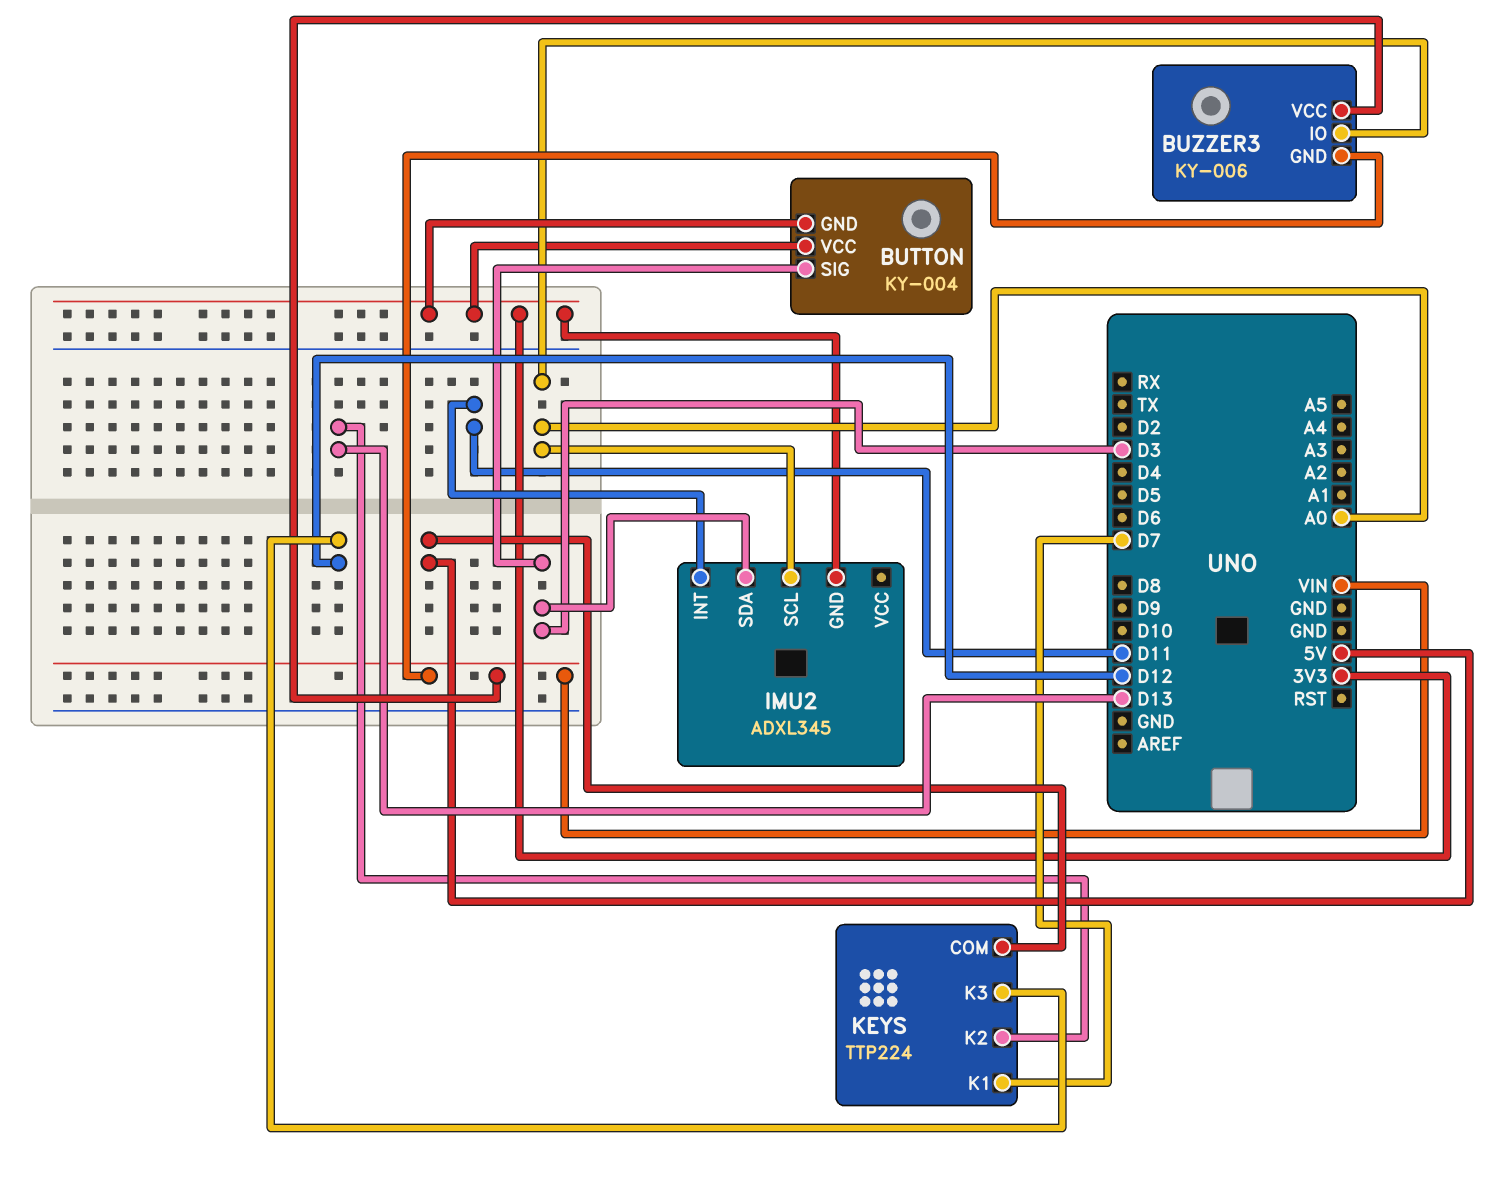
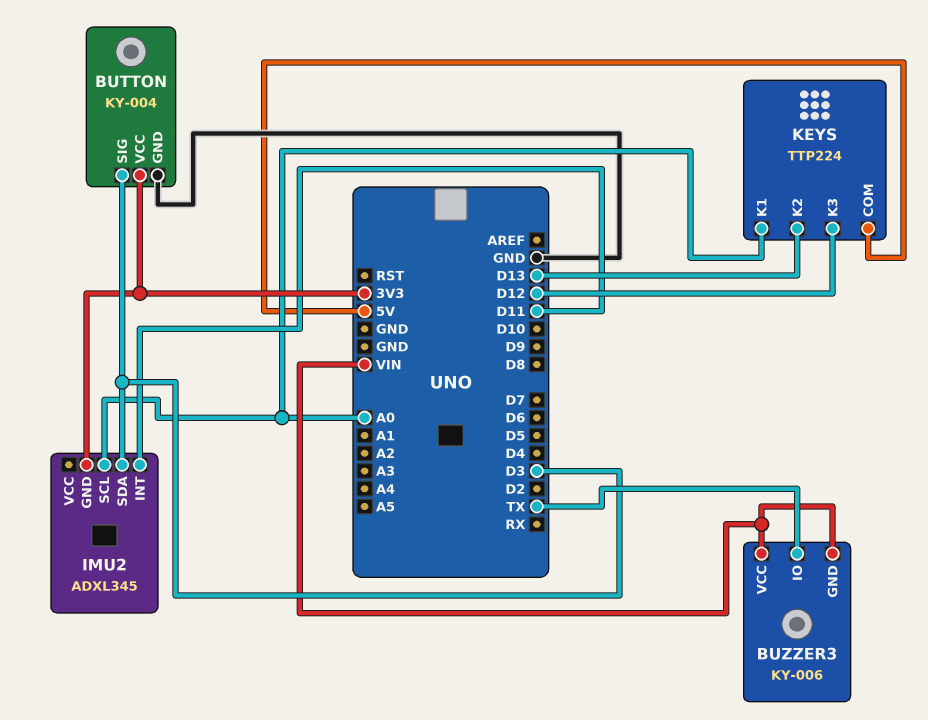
BUTTON pin GND: 3V3 -> GND
BUZZER3 pin IO: A0 -> TX
KEYS pin K1: D7 -> A0

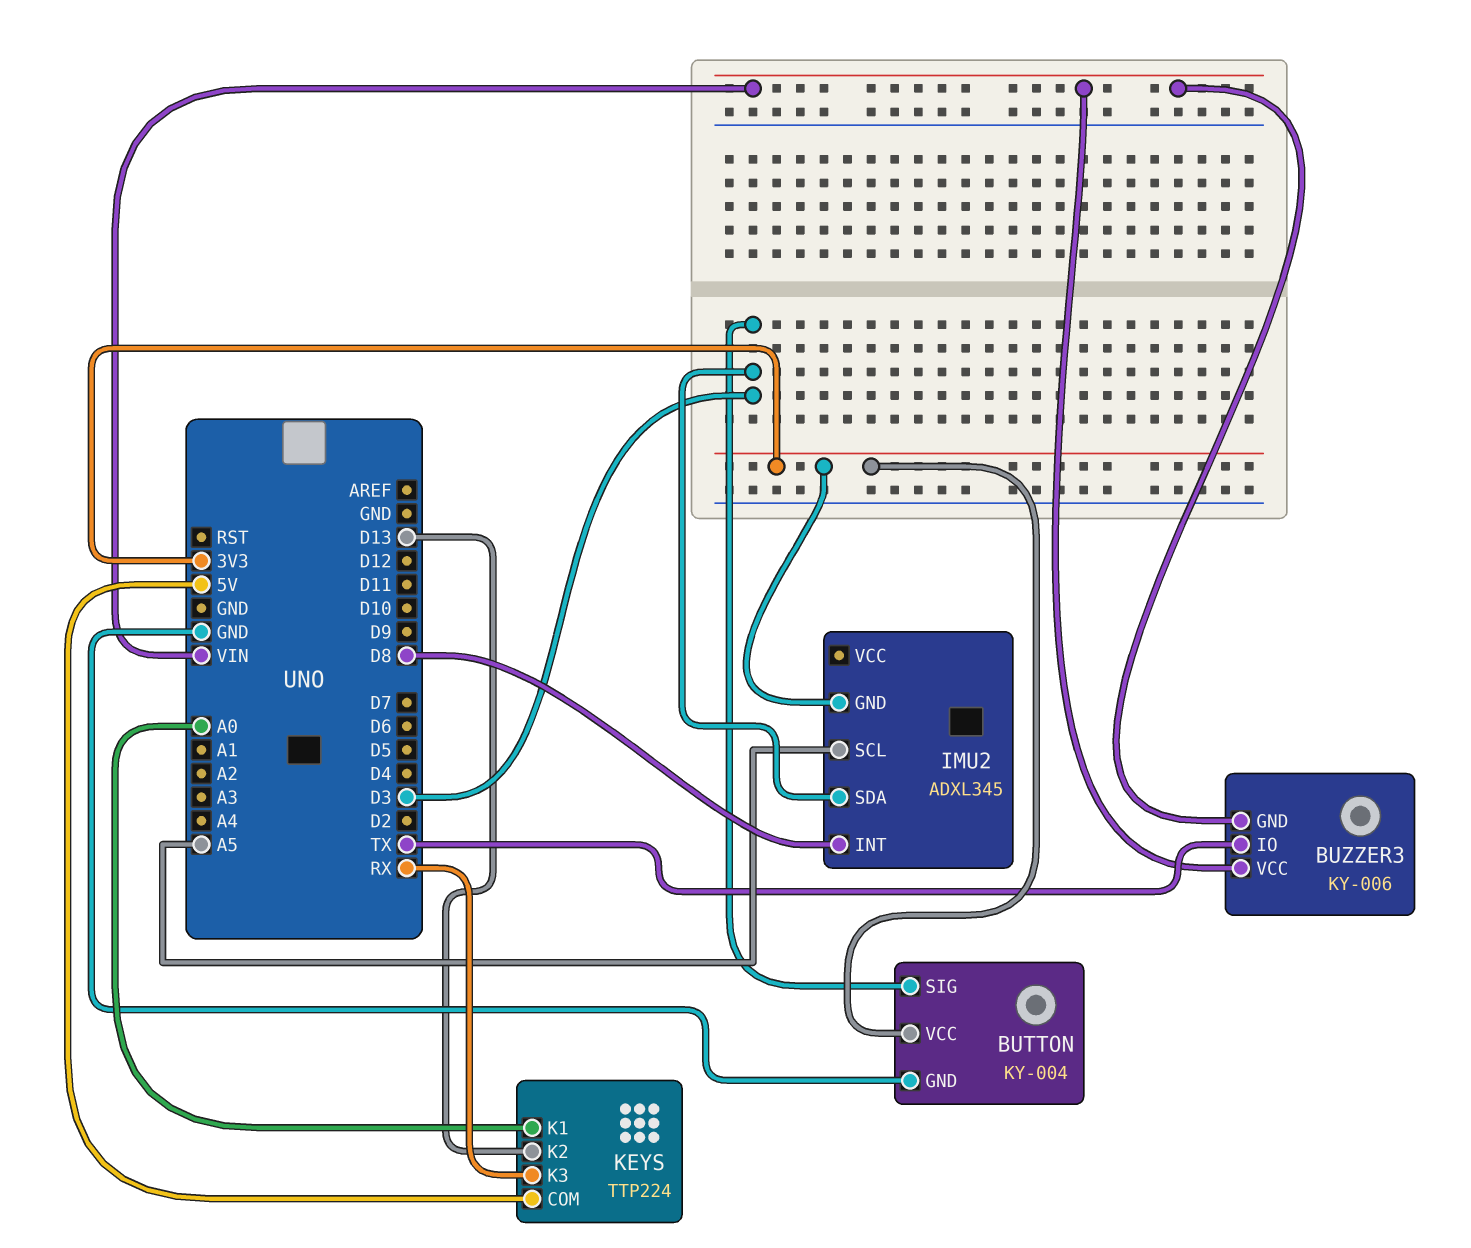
IMU2 pin INT: D11 -> D8
IMU2 pin SCL: A0 -> A5
KEYS pin K3: D12 -> RX

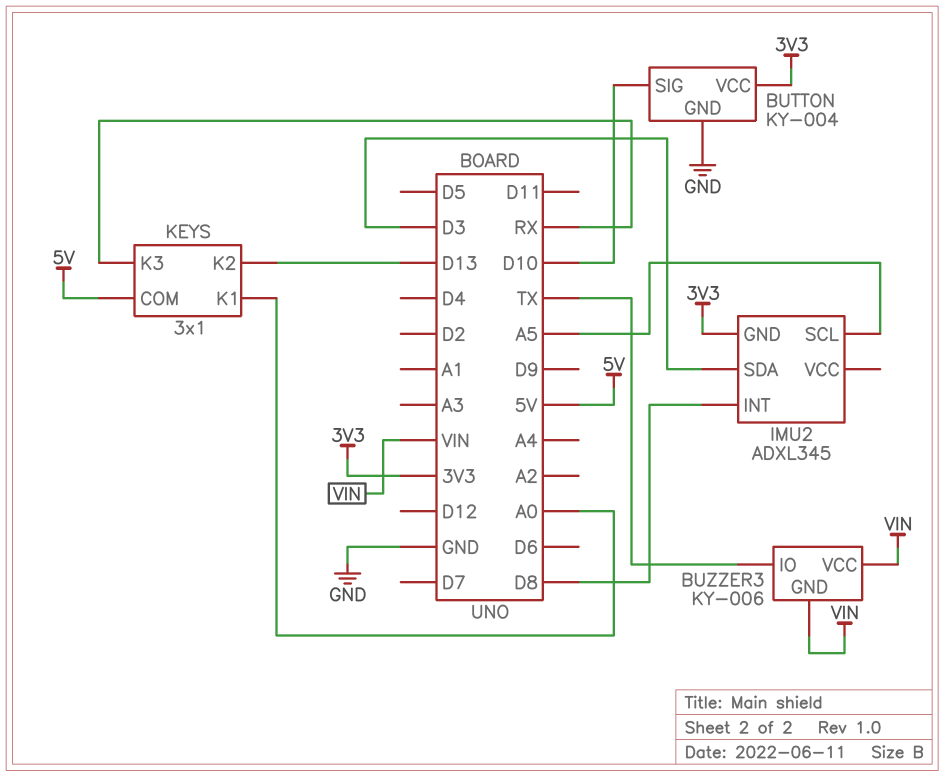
BUTTON pin SIG: D3 -> D10
KEYS: TTP224 -> 3x1

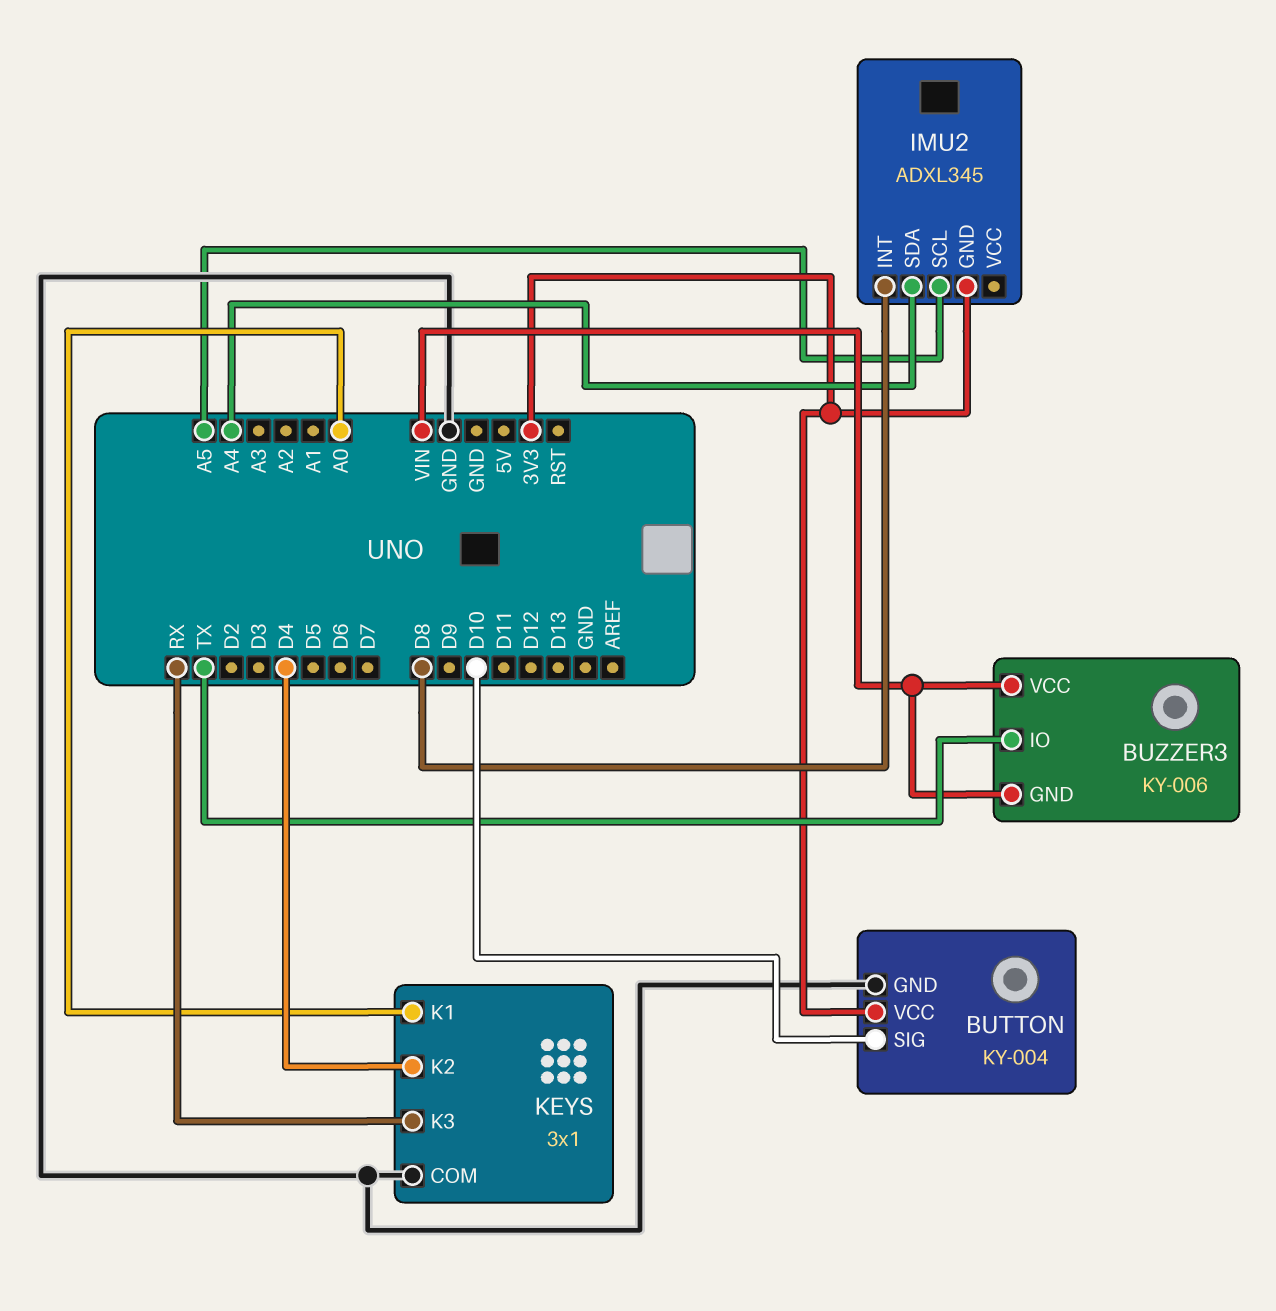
IMU2 pin SDA: D3 -> A4
KEYS pin COM: 5V -> GND
KEYS pin K2: D13 -> D4

